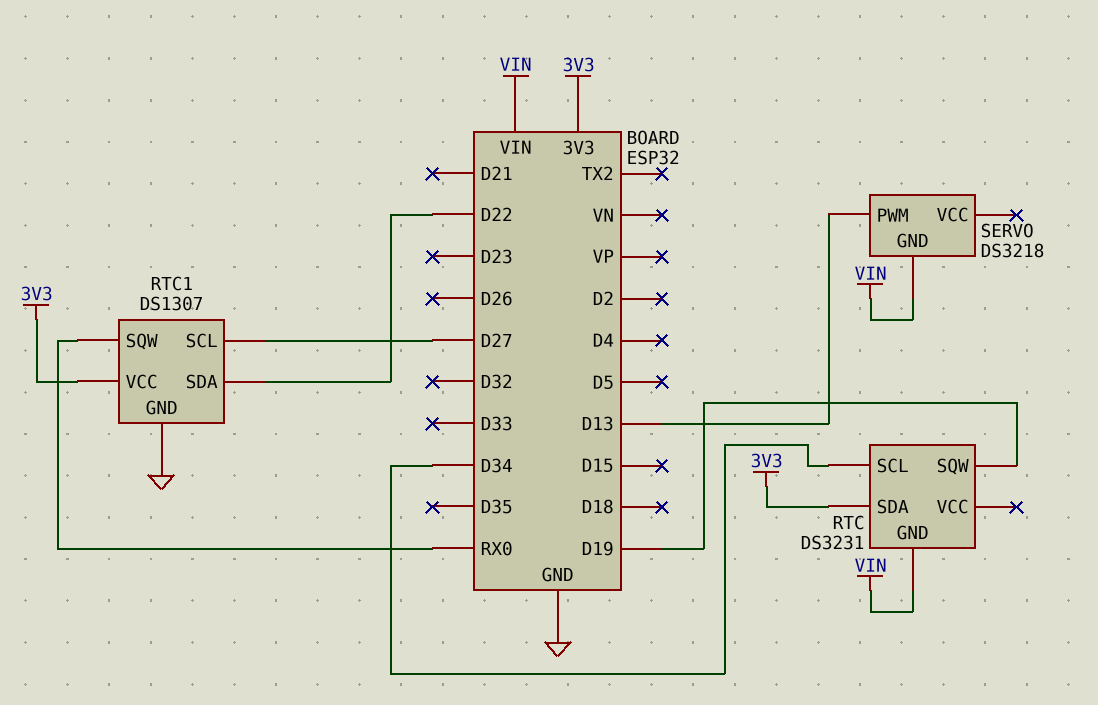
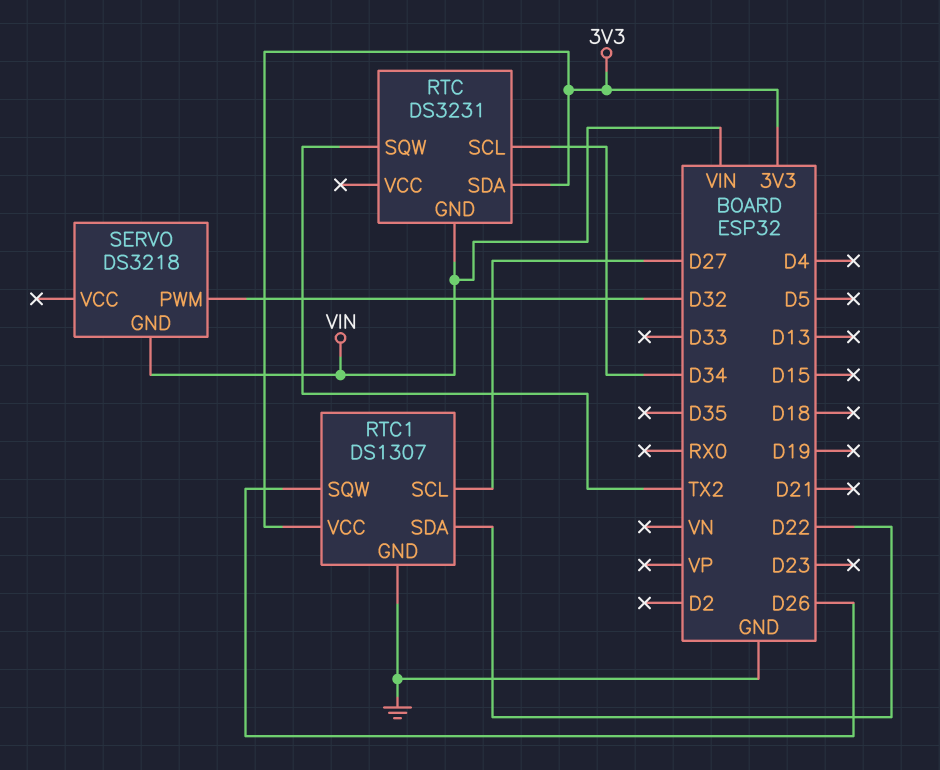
RTC pin SQW: D19 -> TX2
RTC1 pin SQW: RX0 -> D26
SERVO pin PWM: D13 -> D32

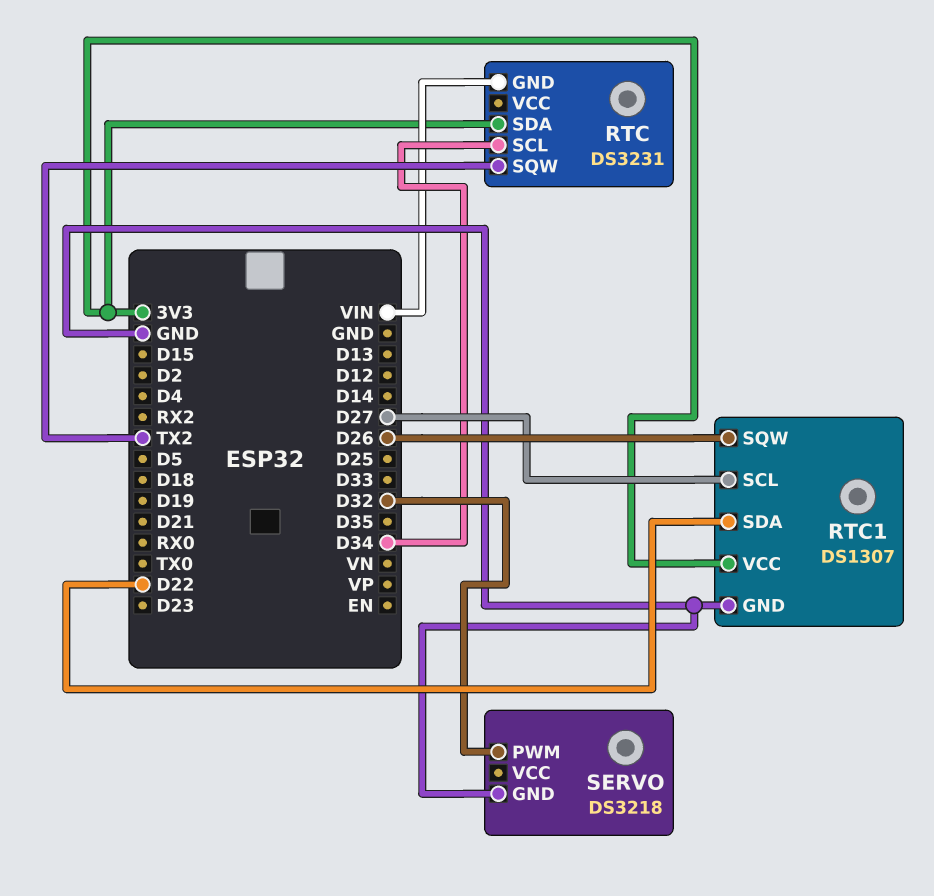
SERVO pin GND: VIN -> GND

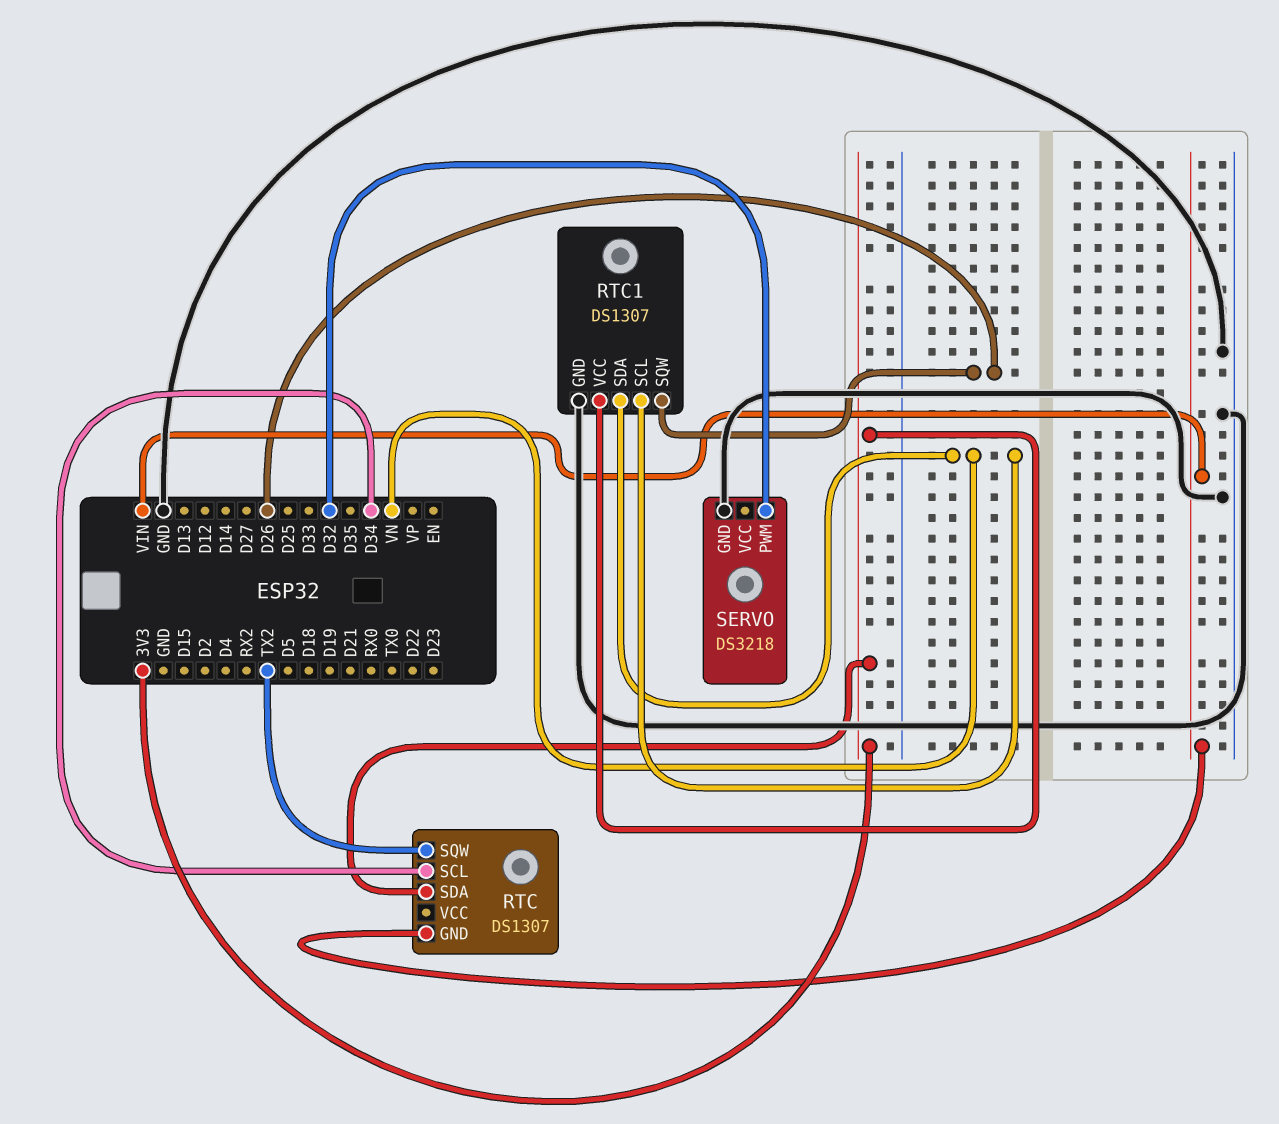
RTC: DS3231 -> DS1307
RTC1 pin SCL: D27 -> VN
RTC1 pin SDA: D22 -> VN

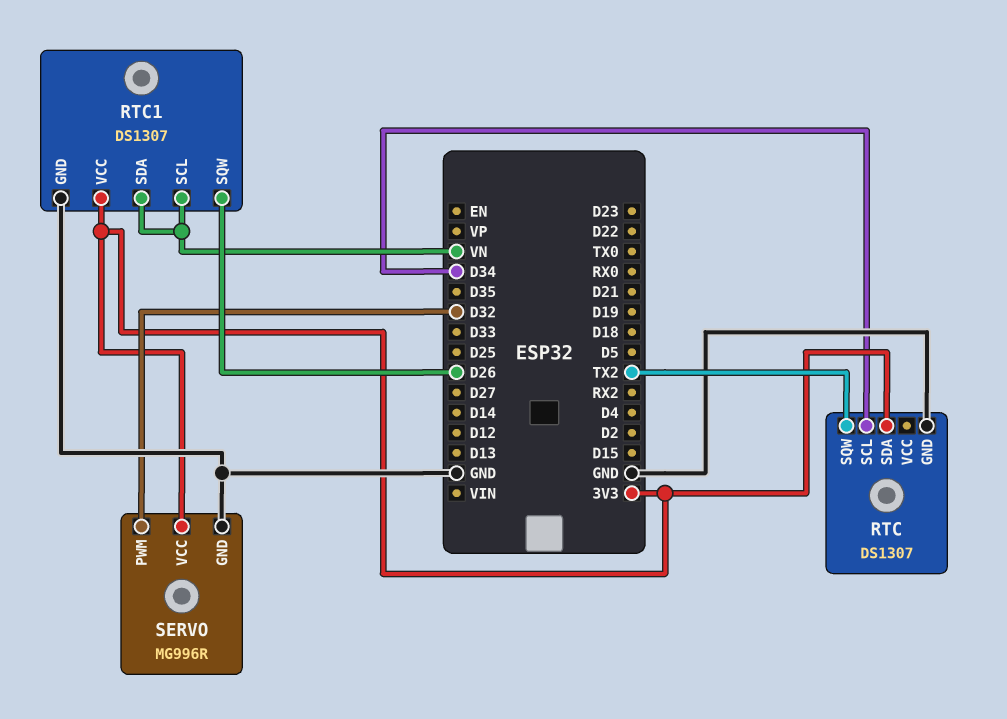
RTC pin GND: VIN -> GND
SERVO: DS3218 -> MG996R
SERVO pin VCC: none -> 3V3

